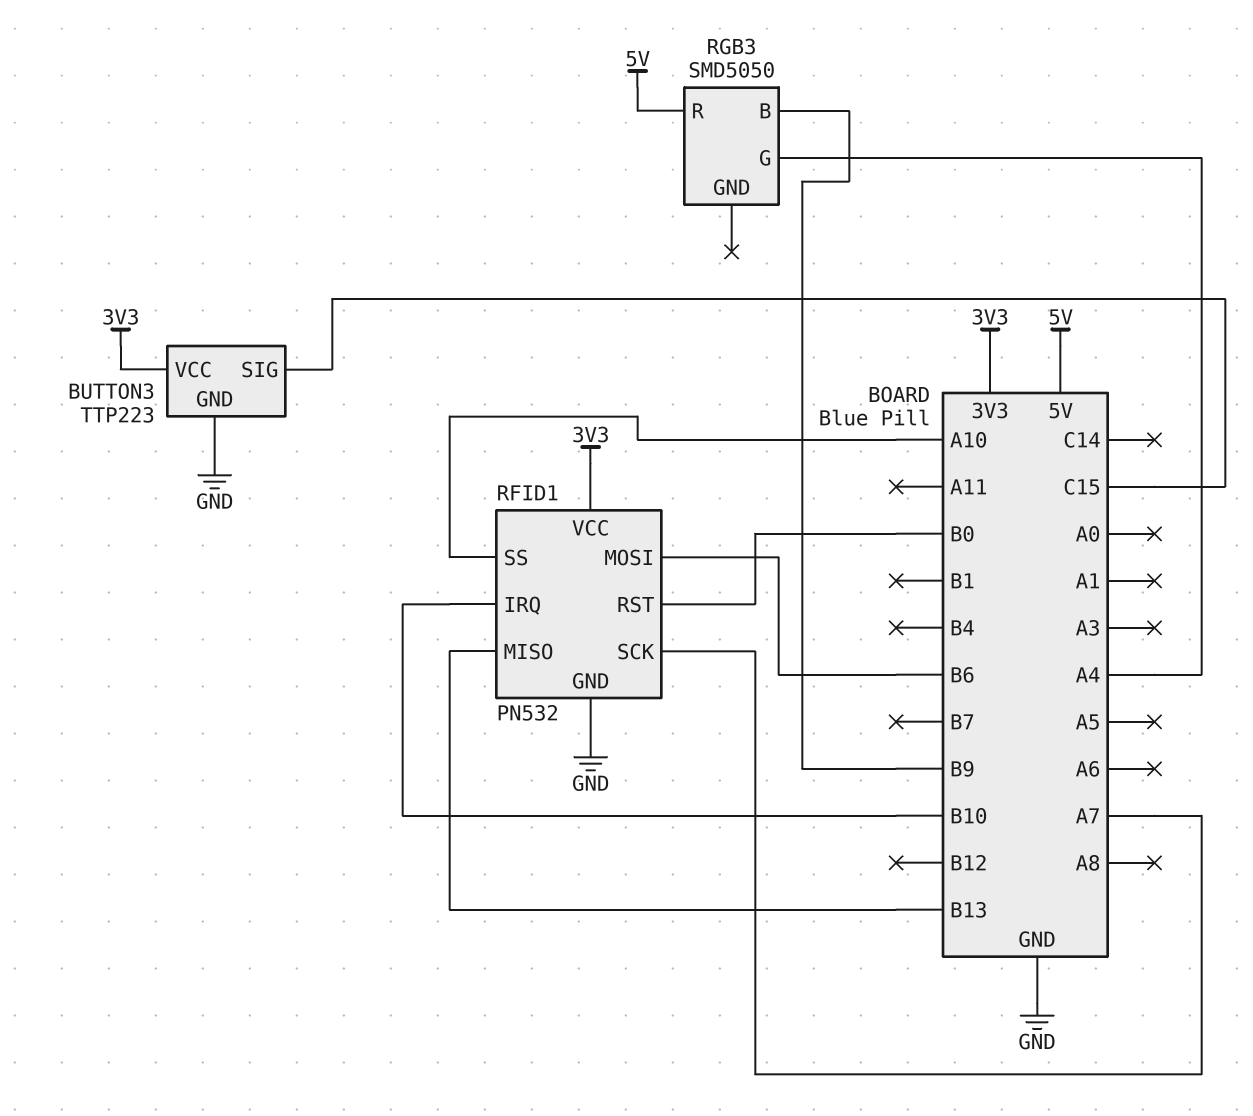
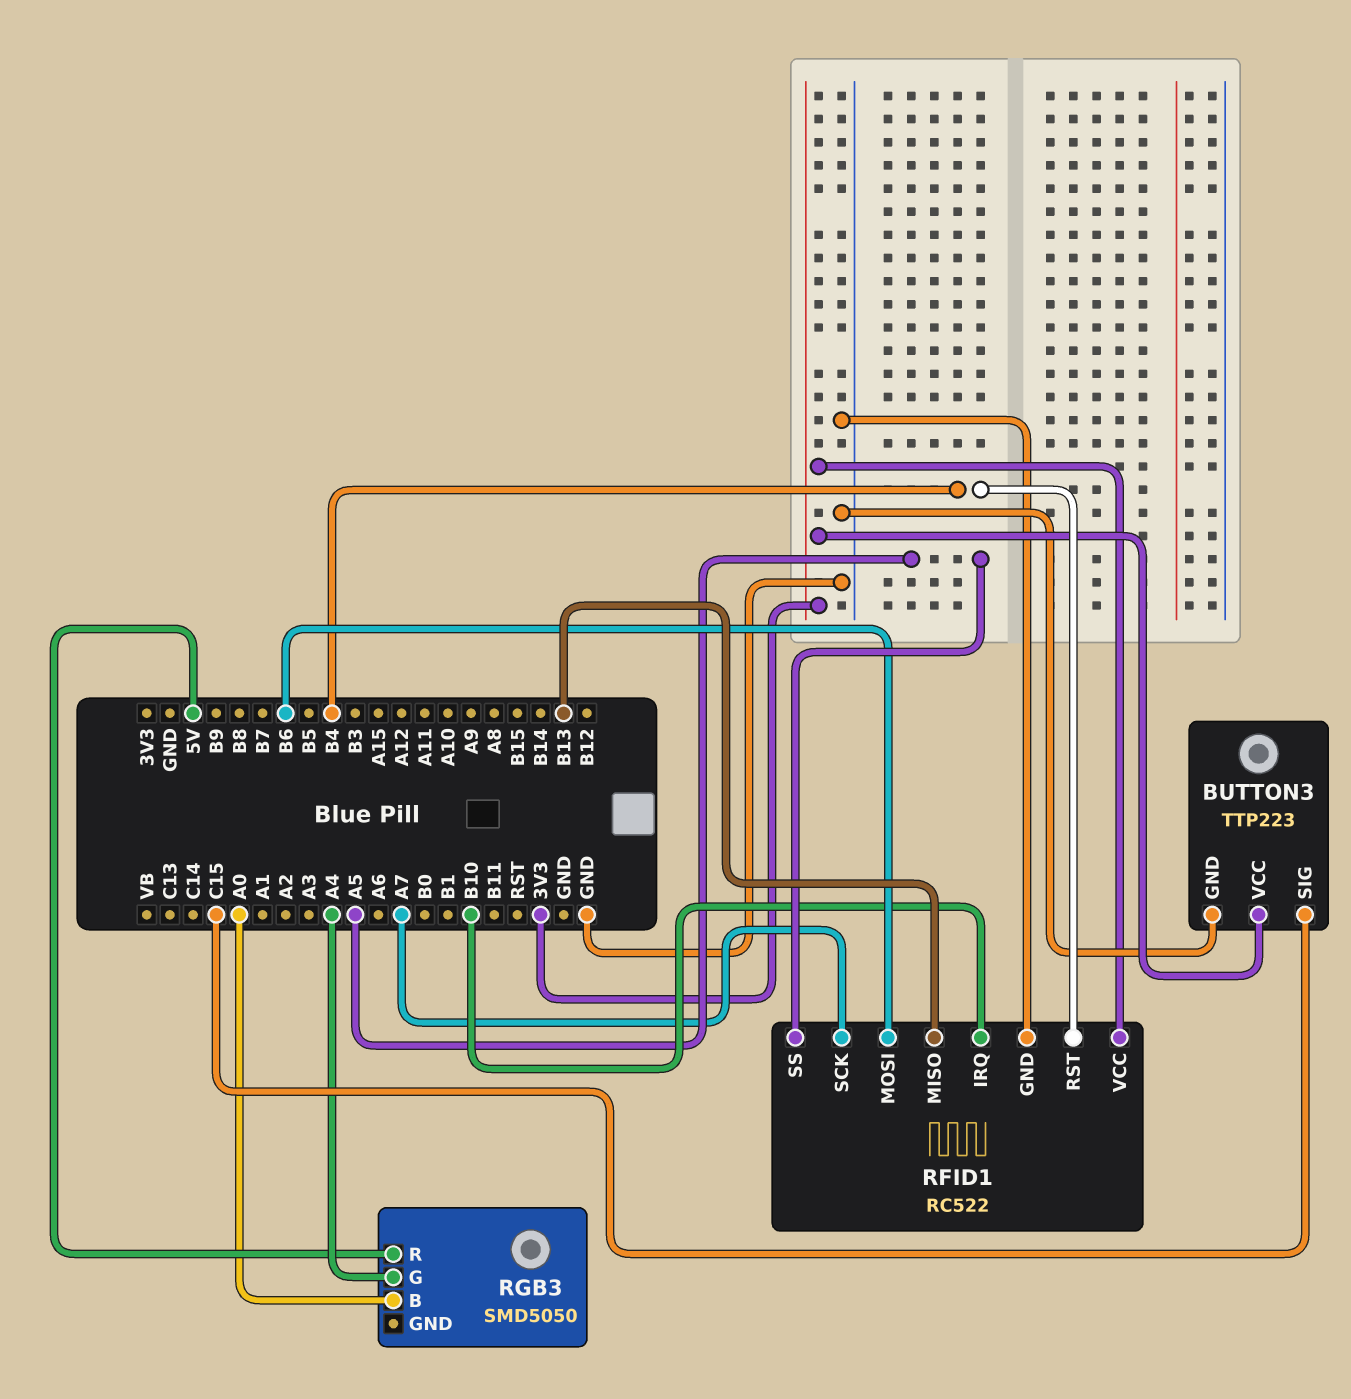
RFID1: PN532 -> RC522
RFID1 pin RST: B0 -> B4
RFID1 pin SS: A10 -> A5
RGB3 pin B: B9 -> A0

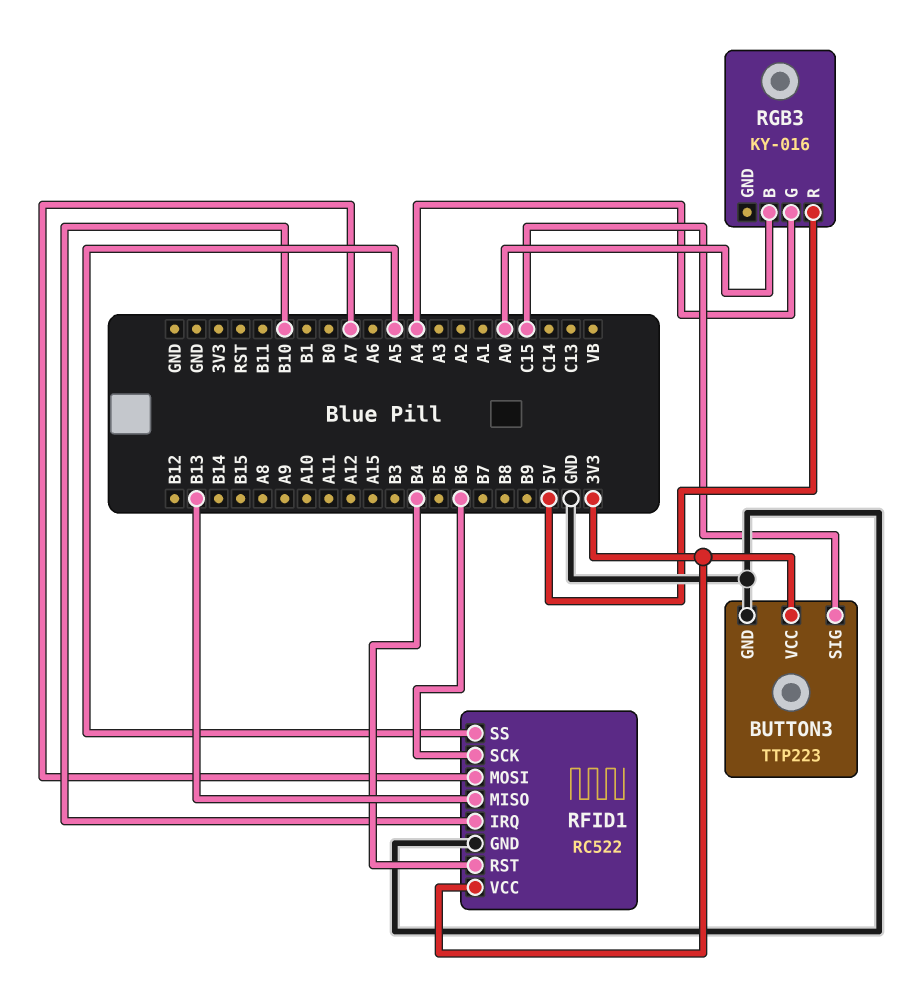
RFID1 pin MOSI: B6 -> A7
RFID1 pin SCK: A7 -> B6
RGB3: SMD5050 -> KY-016

